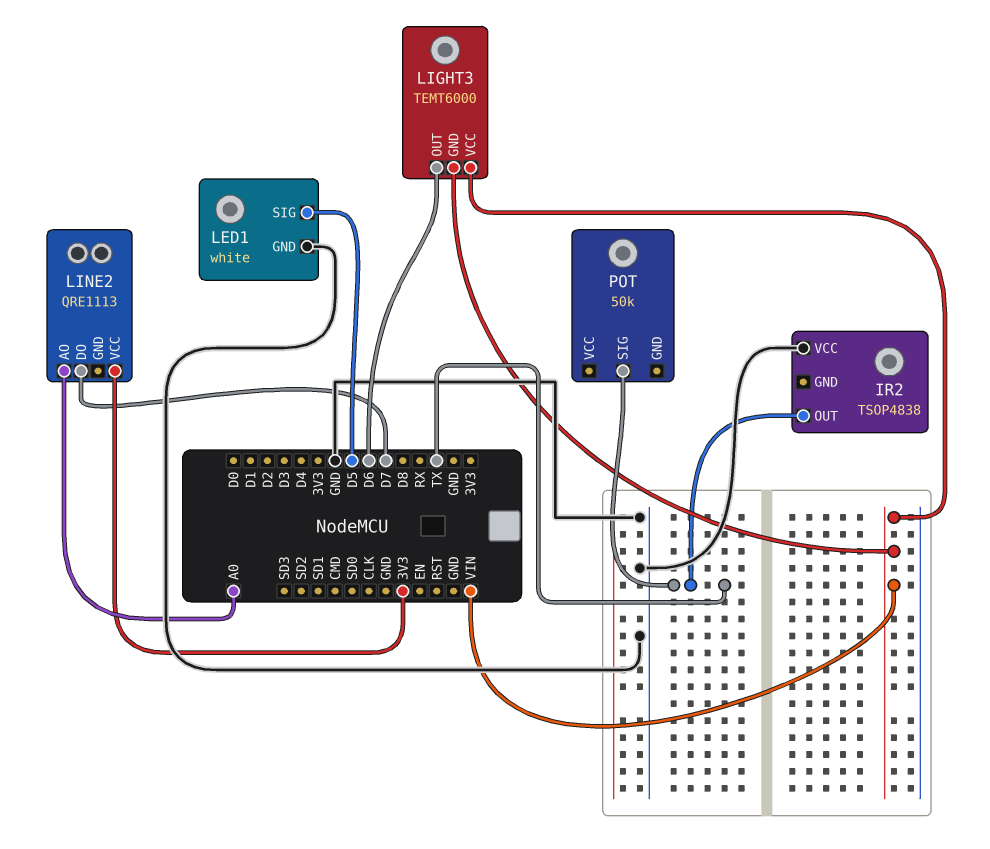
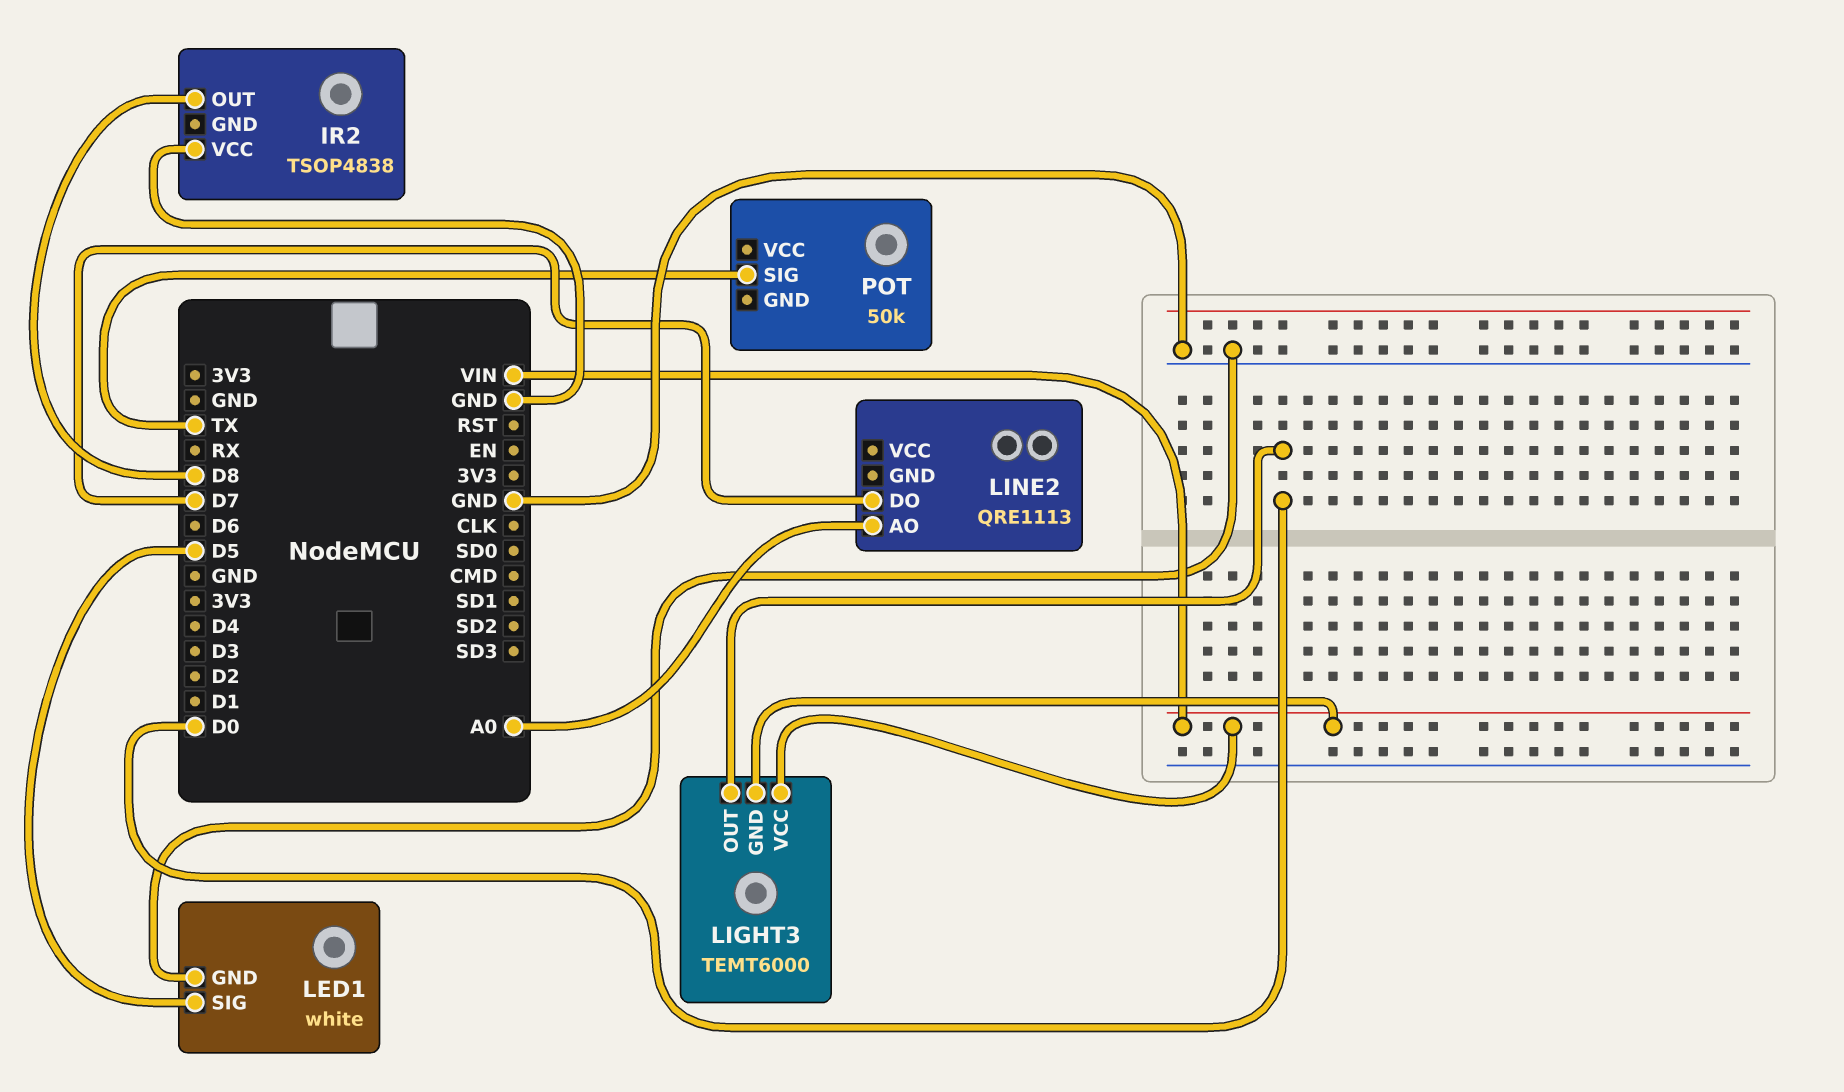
IR2 pin OUT: TX -> D8
LIGHT3 pin OUT: D6 -> D0
LINE2 pin VCC: 3V3 -> none

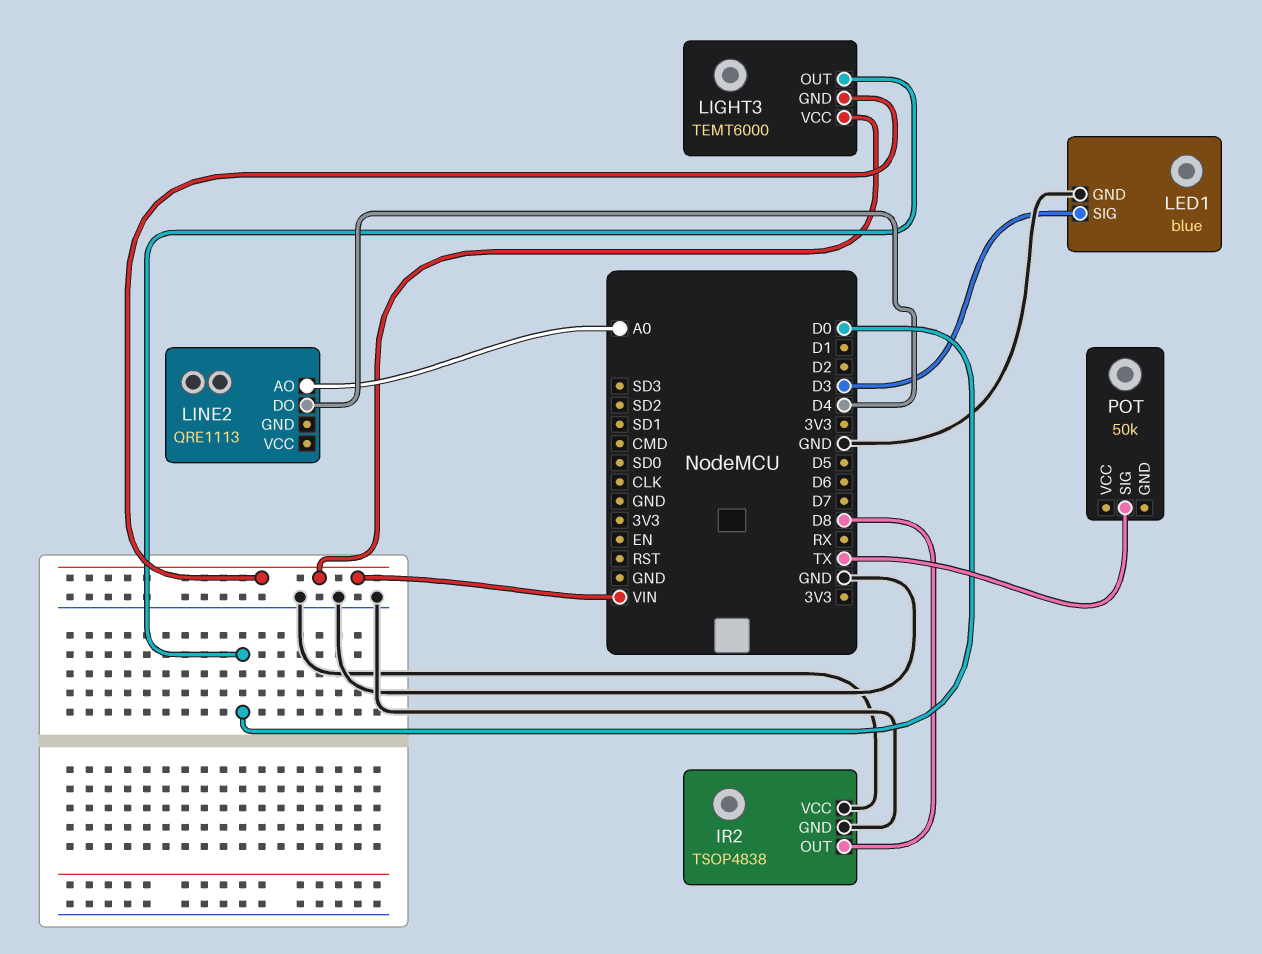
IR2 pin GND: none -> GND
LED1: white -> blue
LED1 pin SIG: D5 -> D3
LINE2 pin DO: D7 -> D4

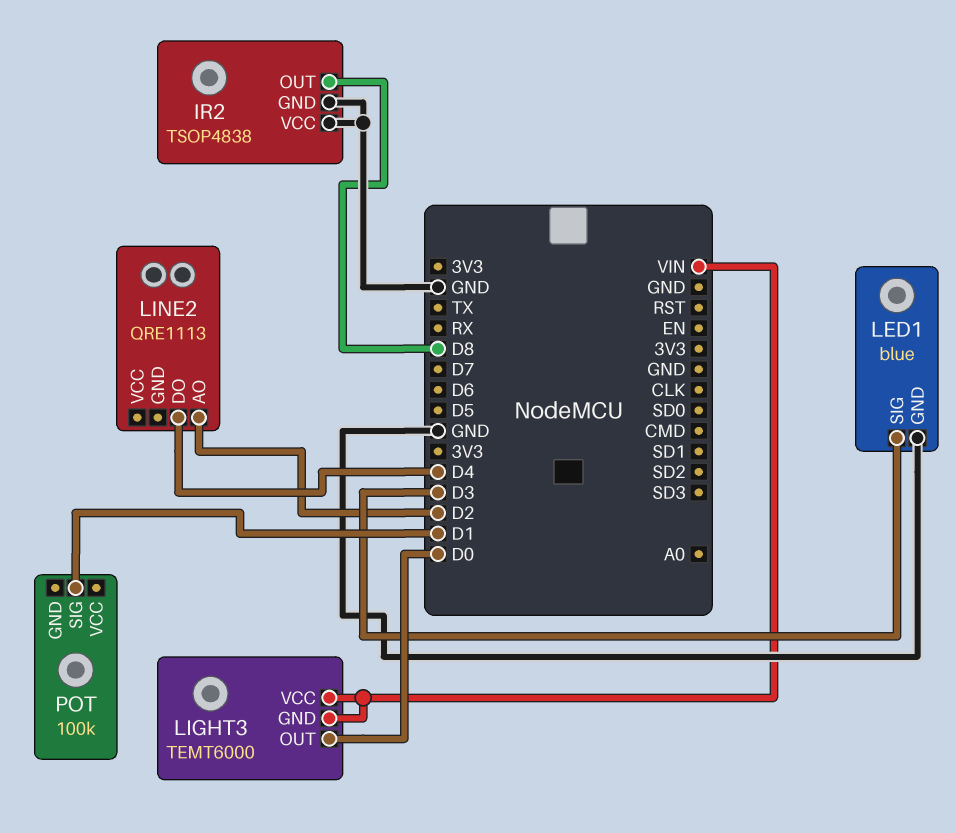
LINE2 pin AO: A0 -> D2
POT: 50k -> 100k
POT pin SIG: TX -> D1

